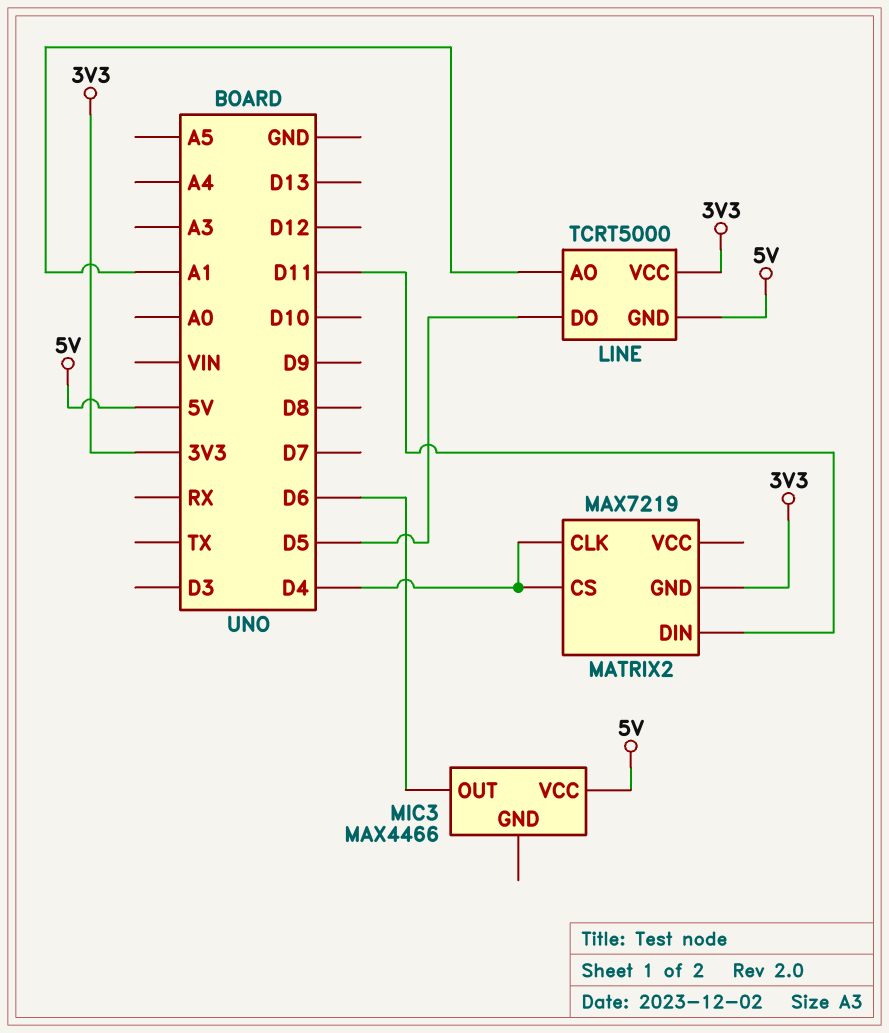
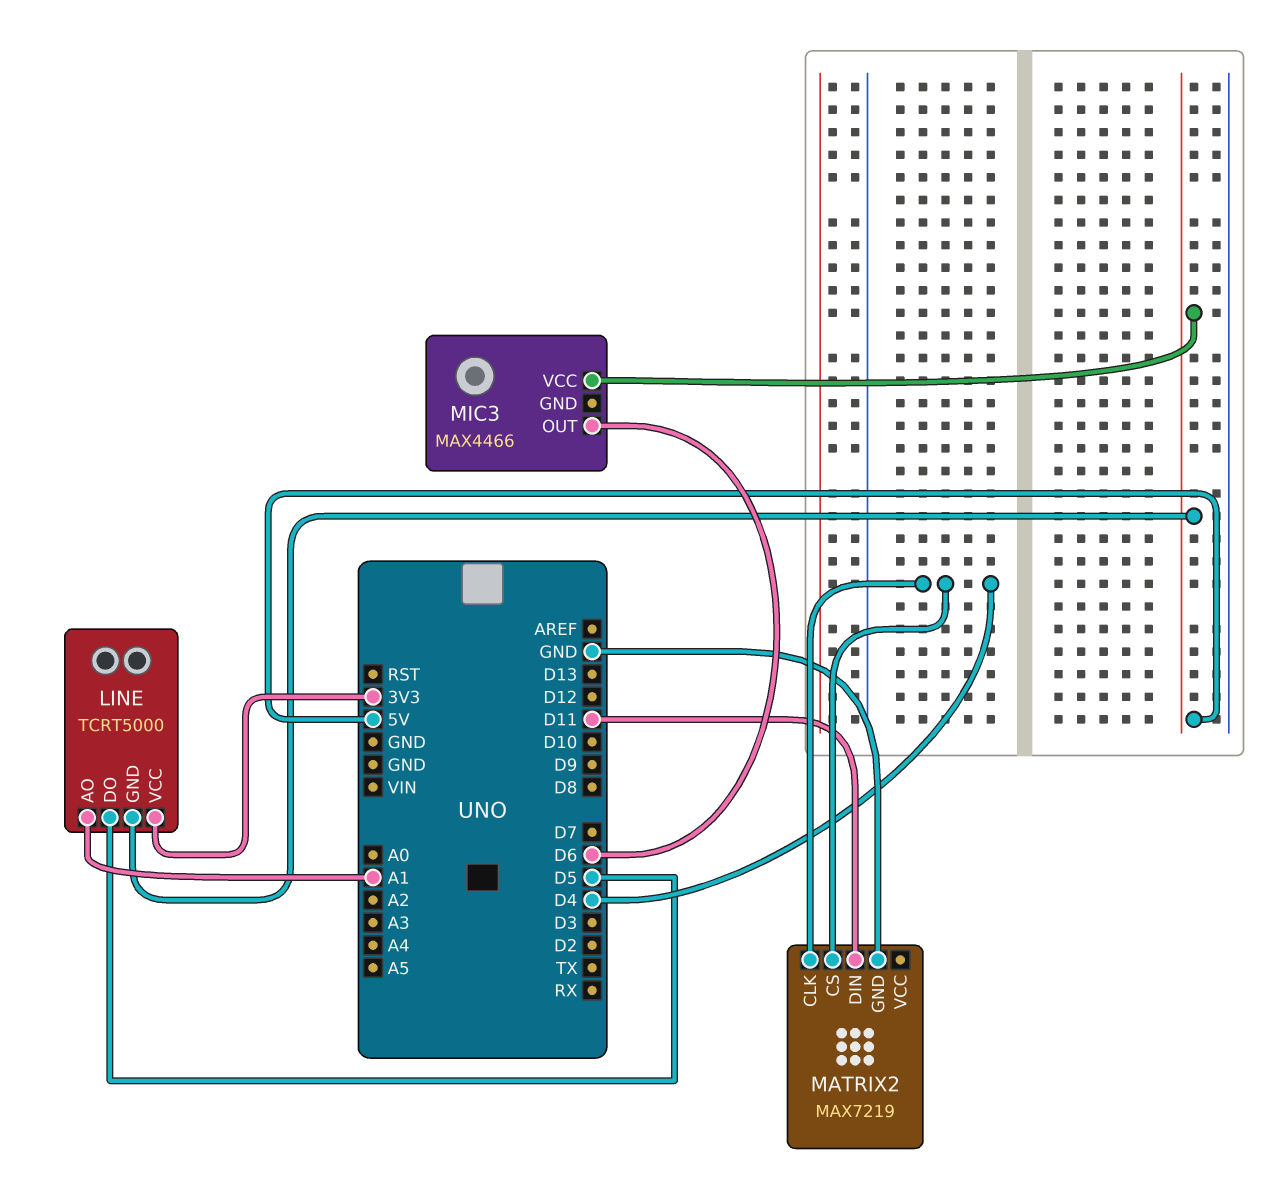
MATRIX2 pin GND: 3V3 -> GND

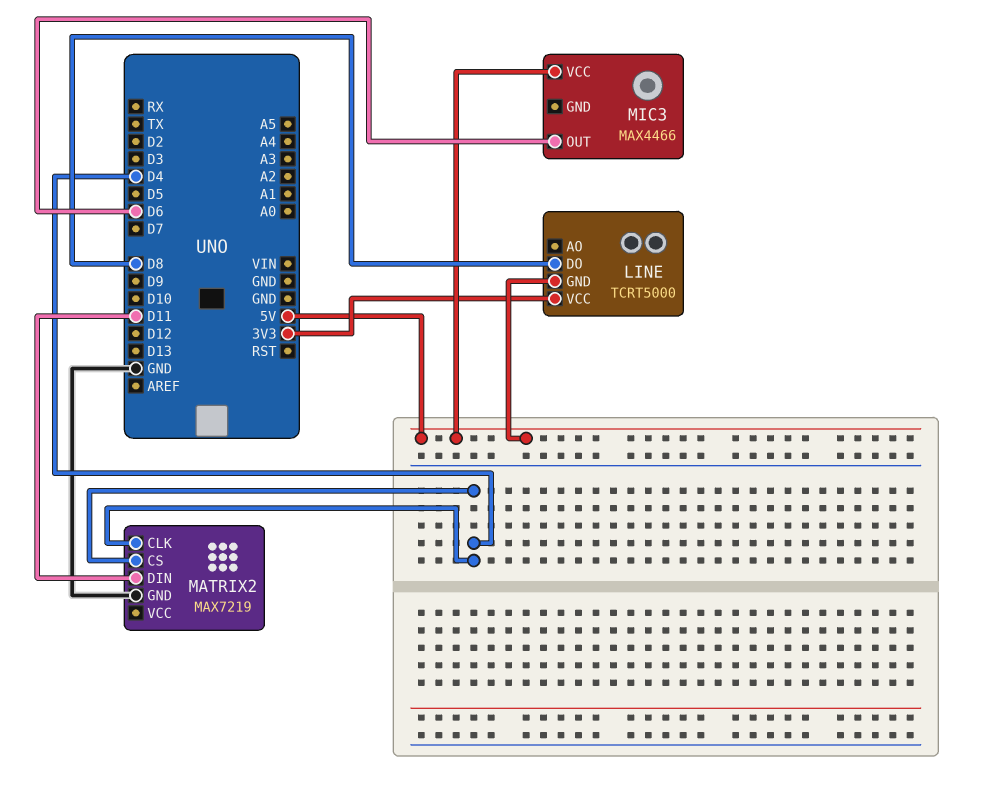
LINE pin AO: A1 -> none
LINE pin DO: D5 -> D8

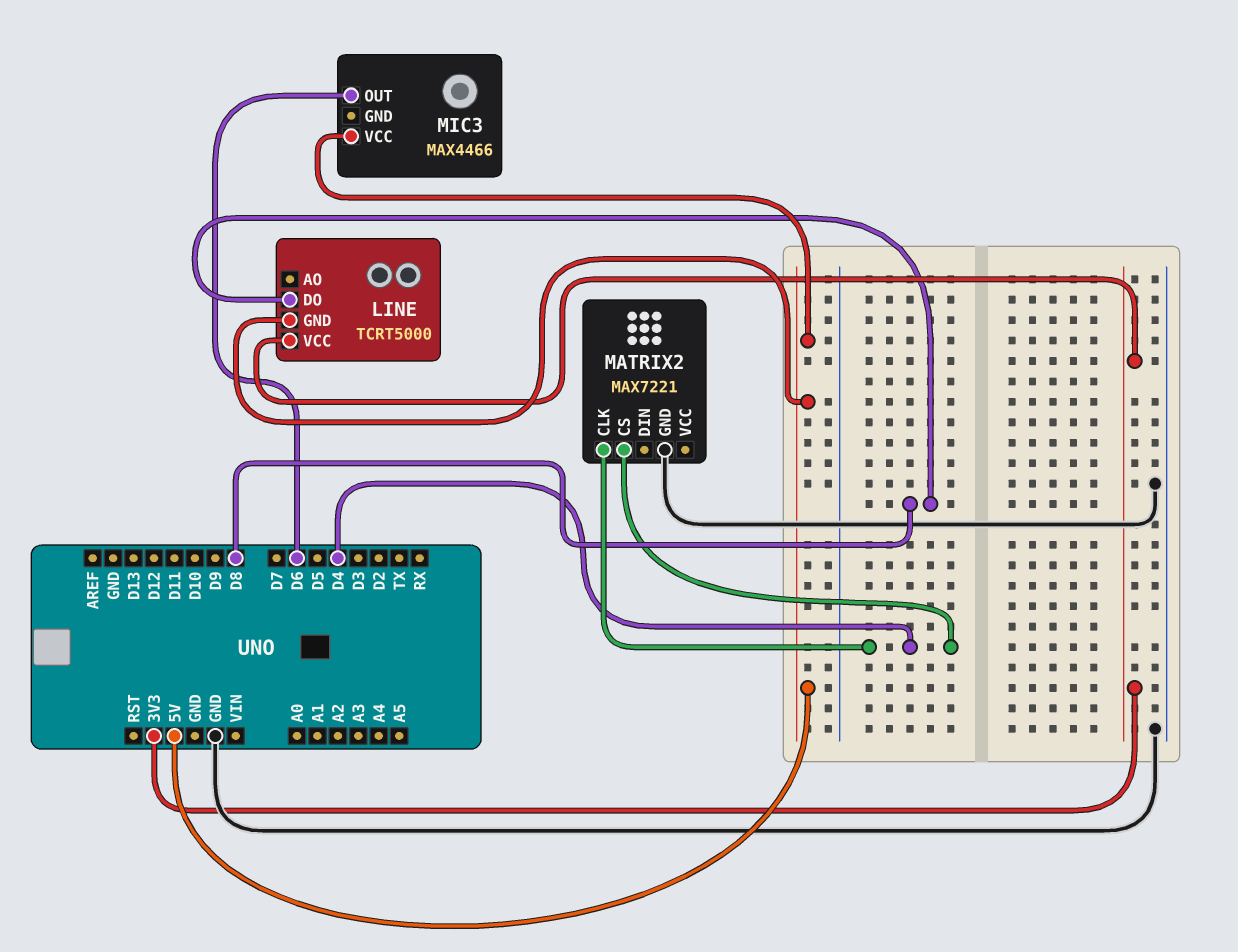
MATRIX2: MAX7219 -> MAX7221
MATRIX2 pin DIN: D11 -> none

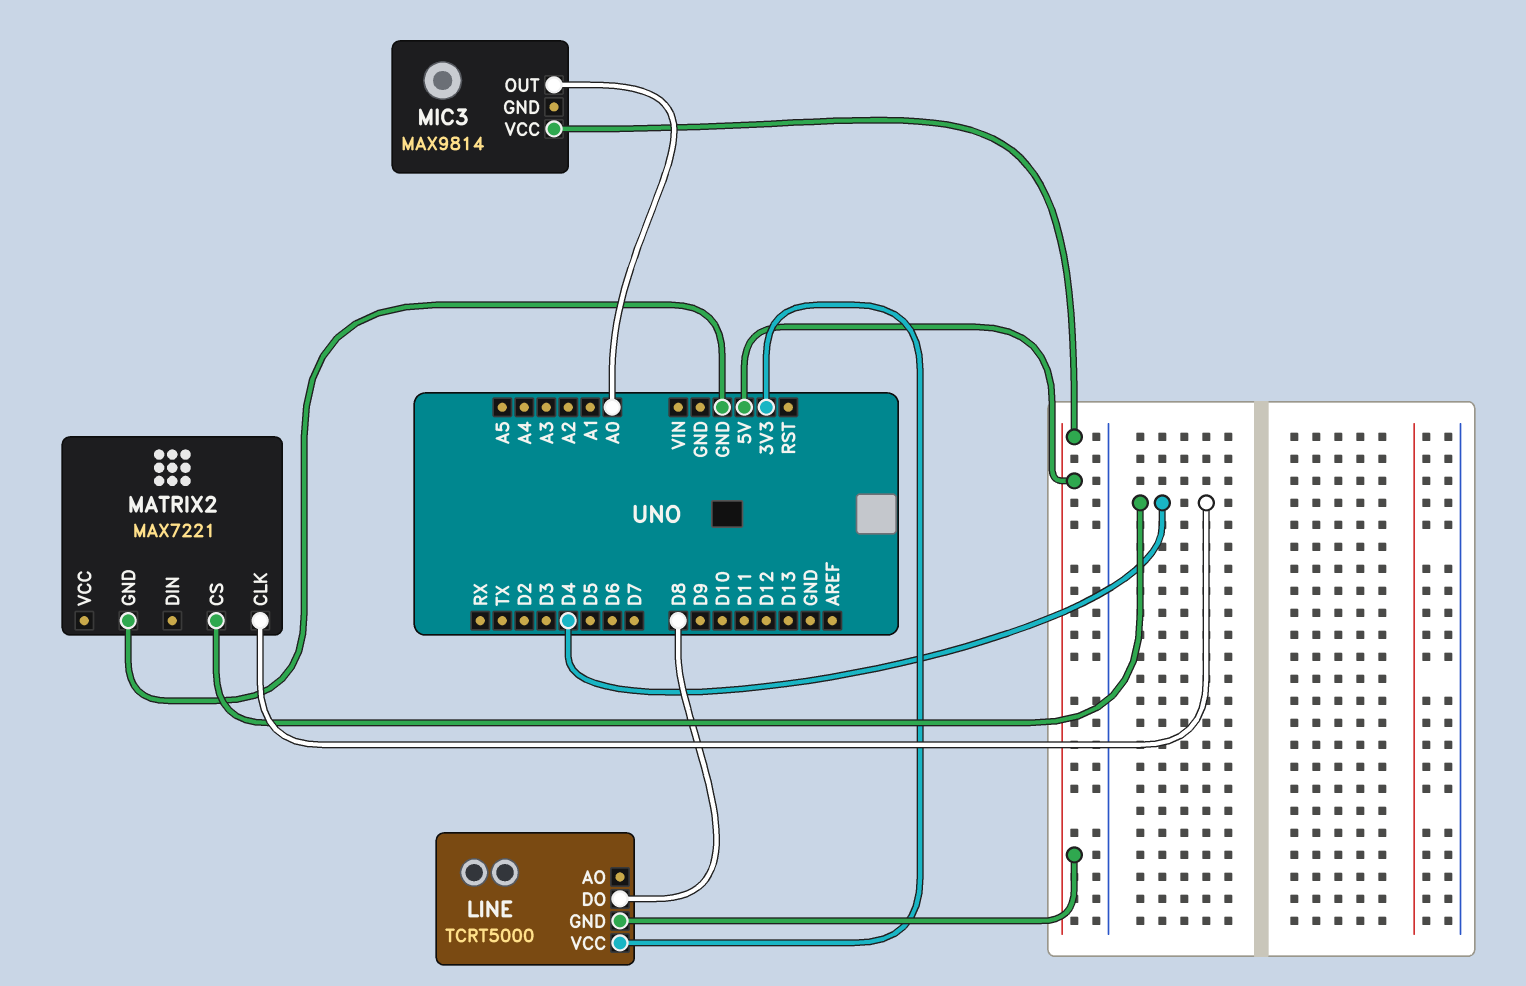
MIC3: MAX4466 -> MAX9814
MIC3 pin OUT: D6 -> A0

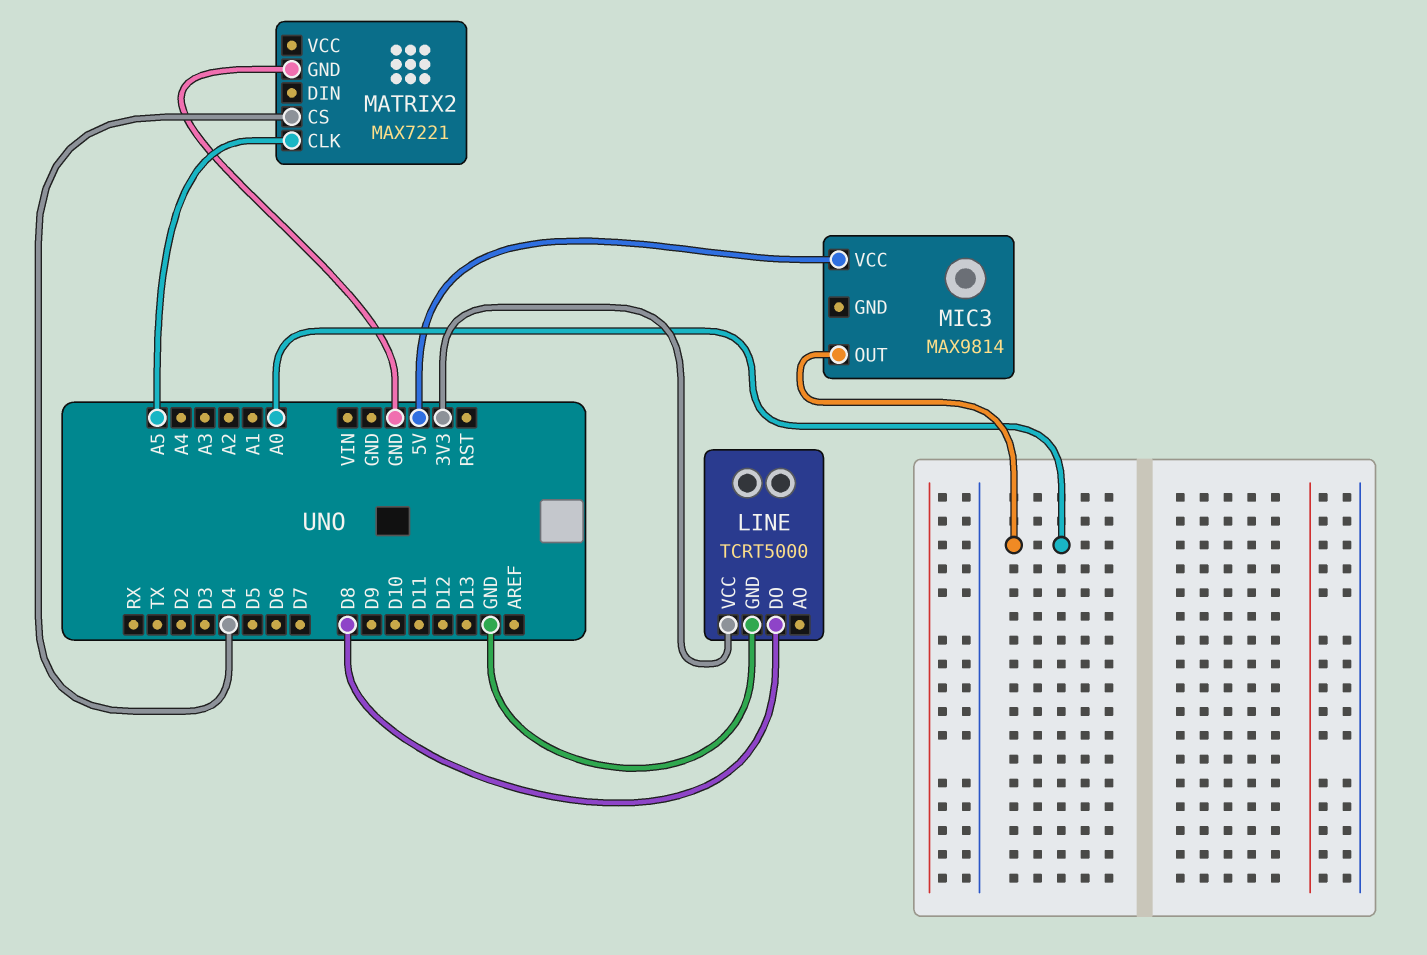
LINE pin GND: 5V -> GND
MATRIX2 pin CLK: D4 -> A5

